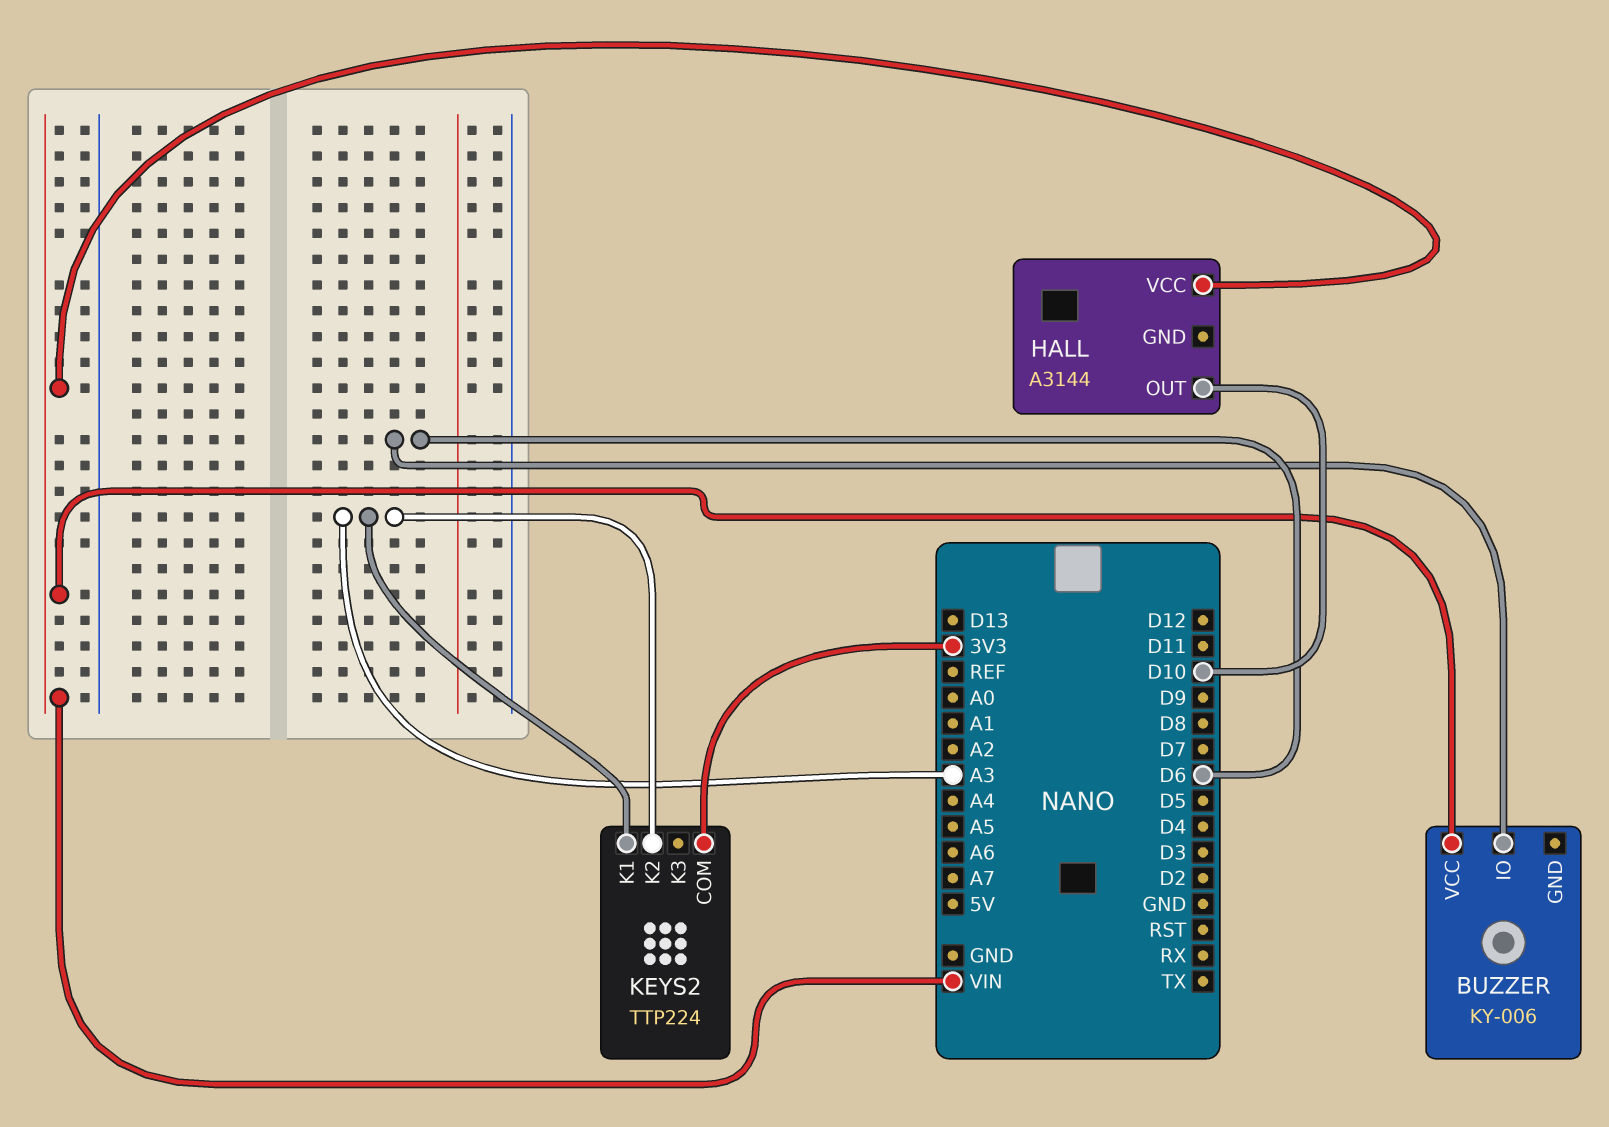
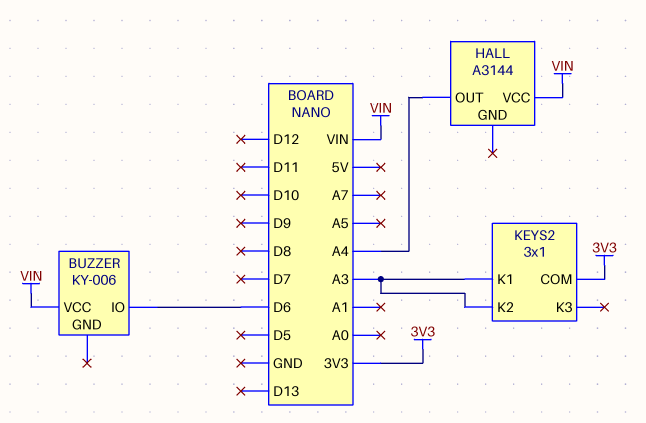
HALL pin OUT: D10 -> A4
KEYS2: TTP224 -> 3x1

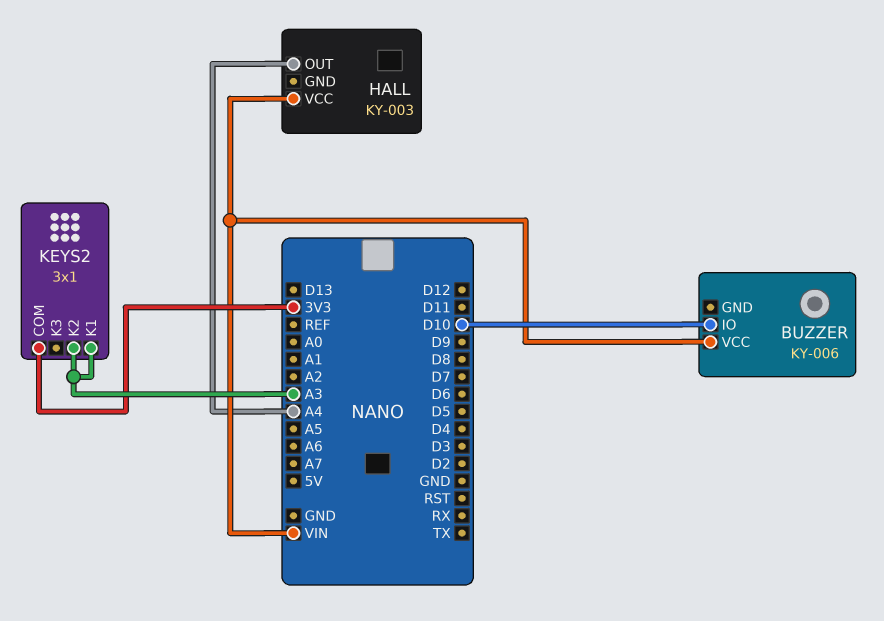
BUZZER pin IO: D6 -> D10
HALL: A3144 -> KY-003

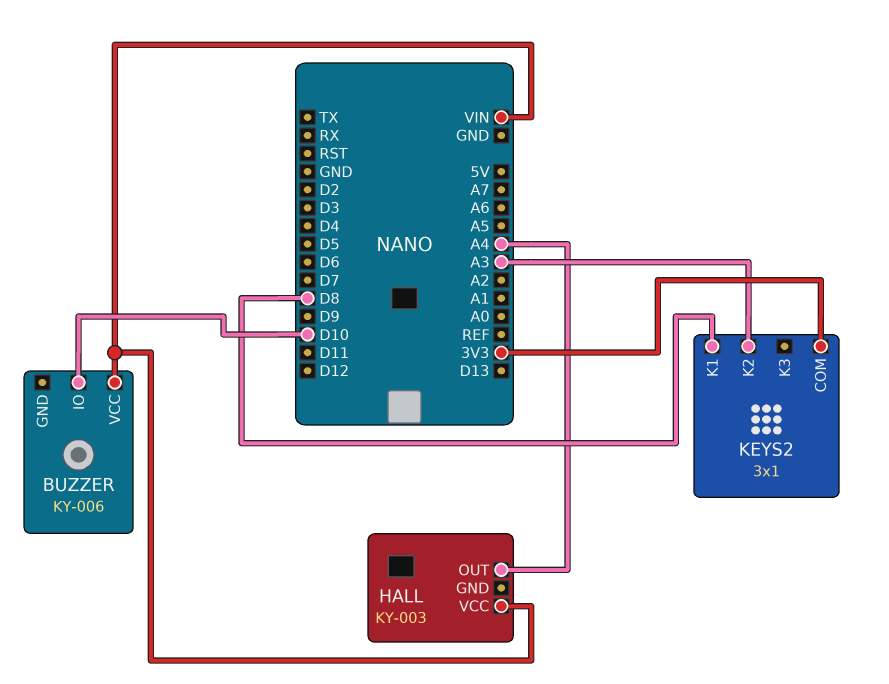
KEYS2 pin K1: A3 -> D8

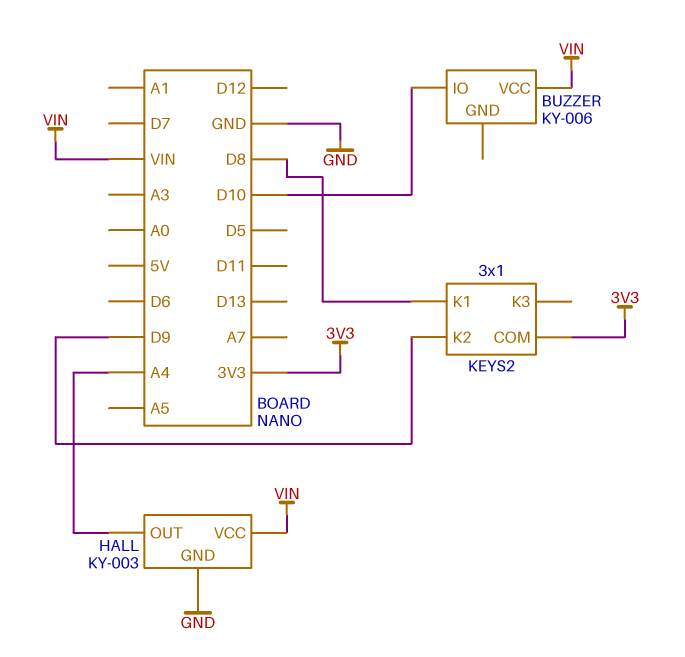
HALL pin GND: none -> GND
KEYS2 pin K2: A3 -> D9

